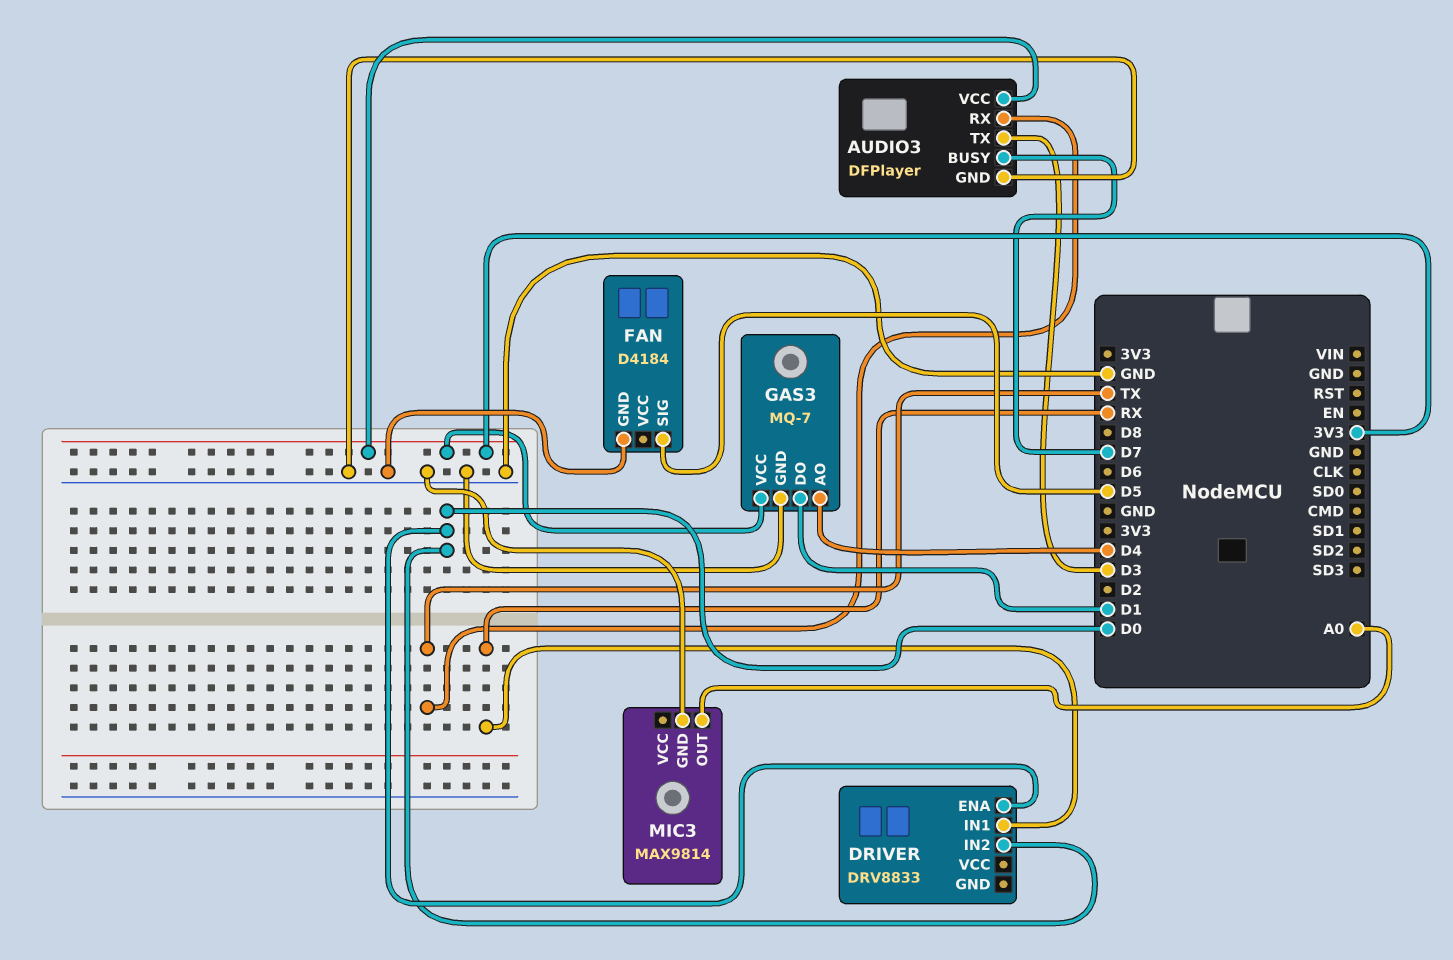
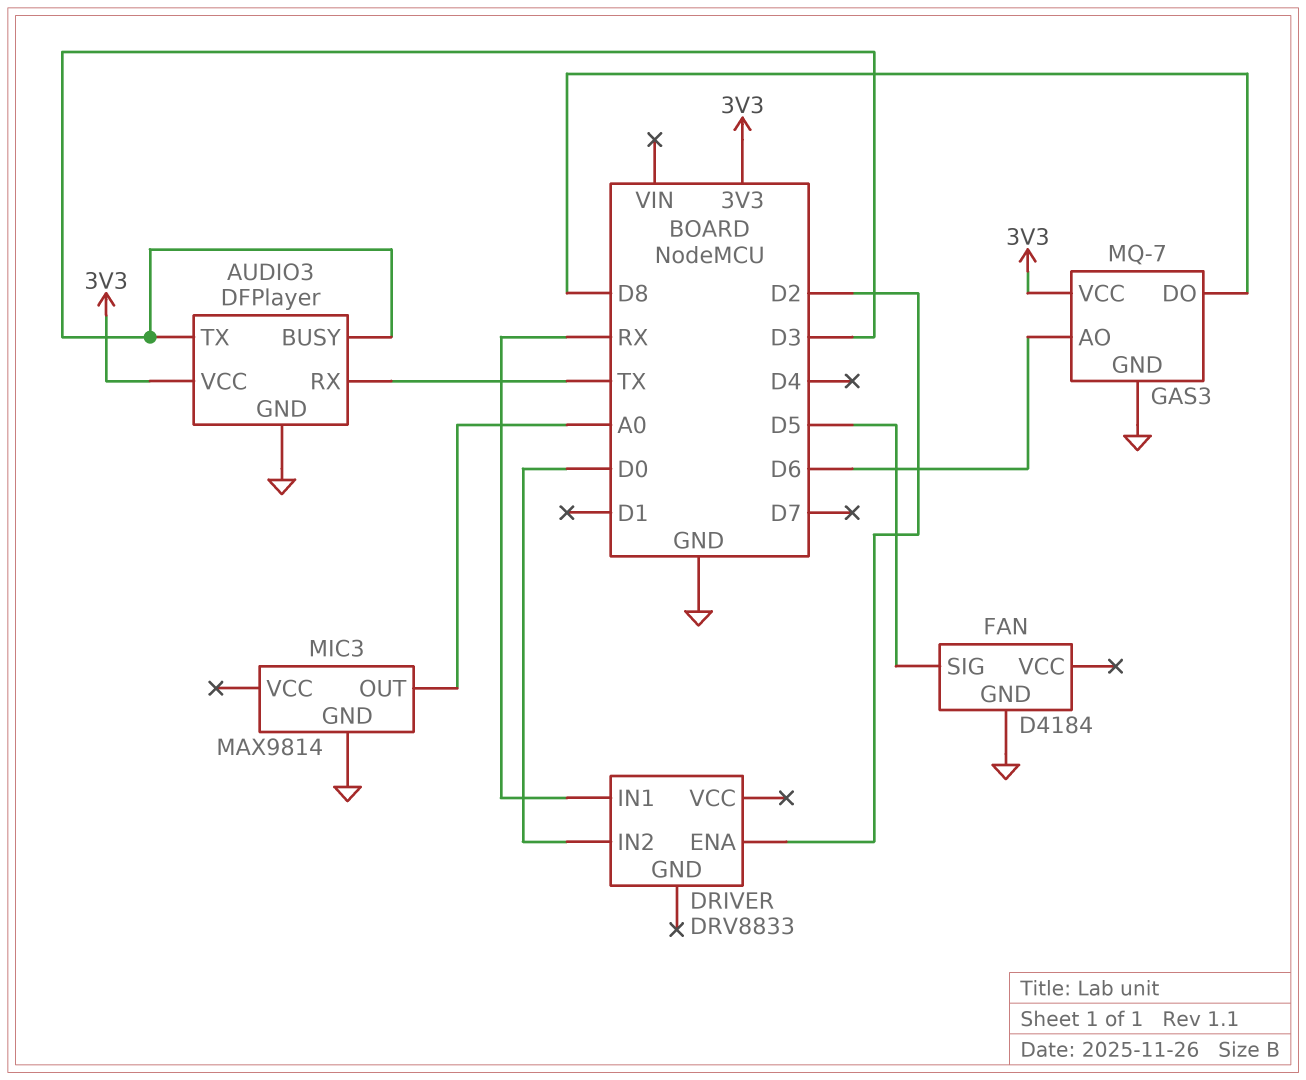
AUDIO3 pin BUSY: D7 -> D3
DRIVER pin ENA: D0 -> D2
GAS3 pin AO: D4 -> D6
GAS3 pin DO: D1 -> D8

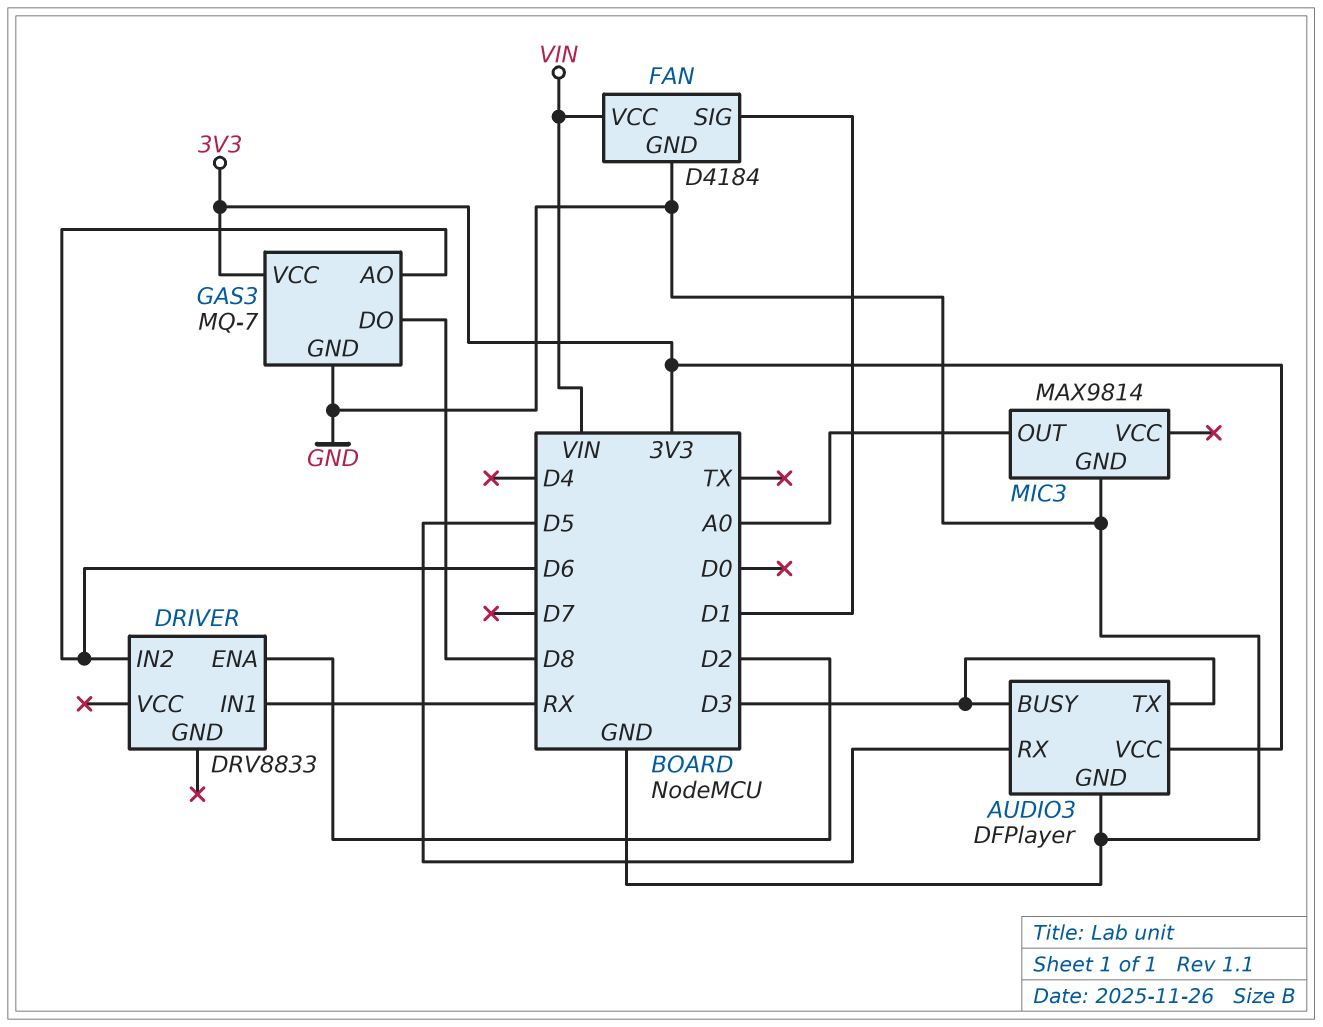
AUDIO3 pin RX: TX -> D5
DRIVER pin IN2: D0 -> D6
FAN pin SIG: D5 -> D1
FAN pin VCC: none -> VIN

